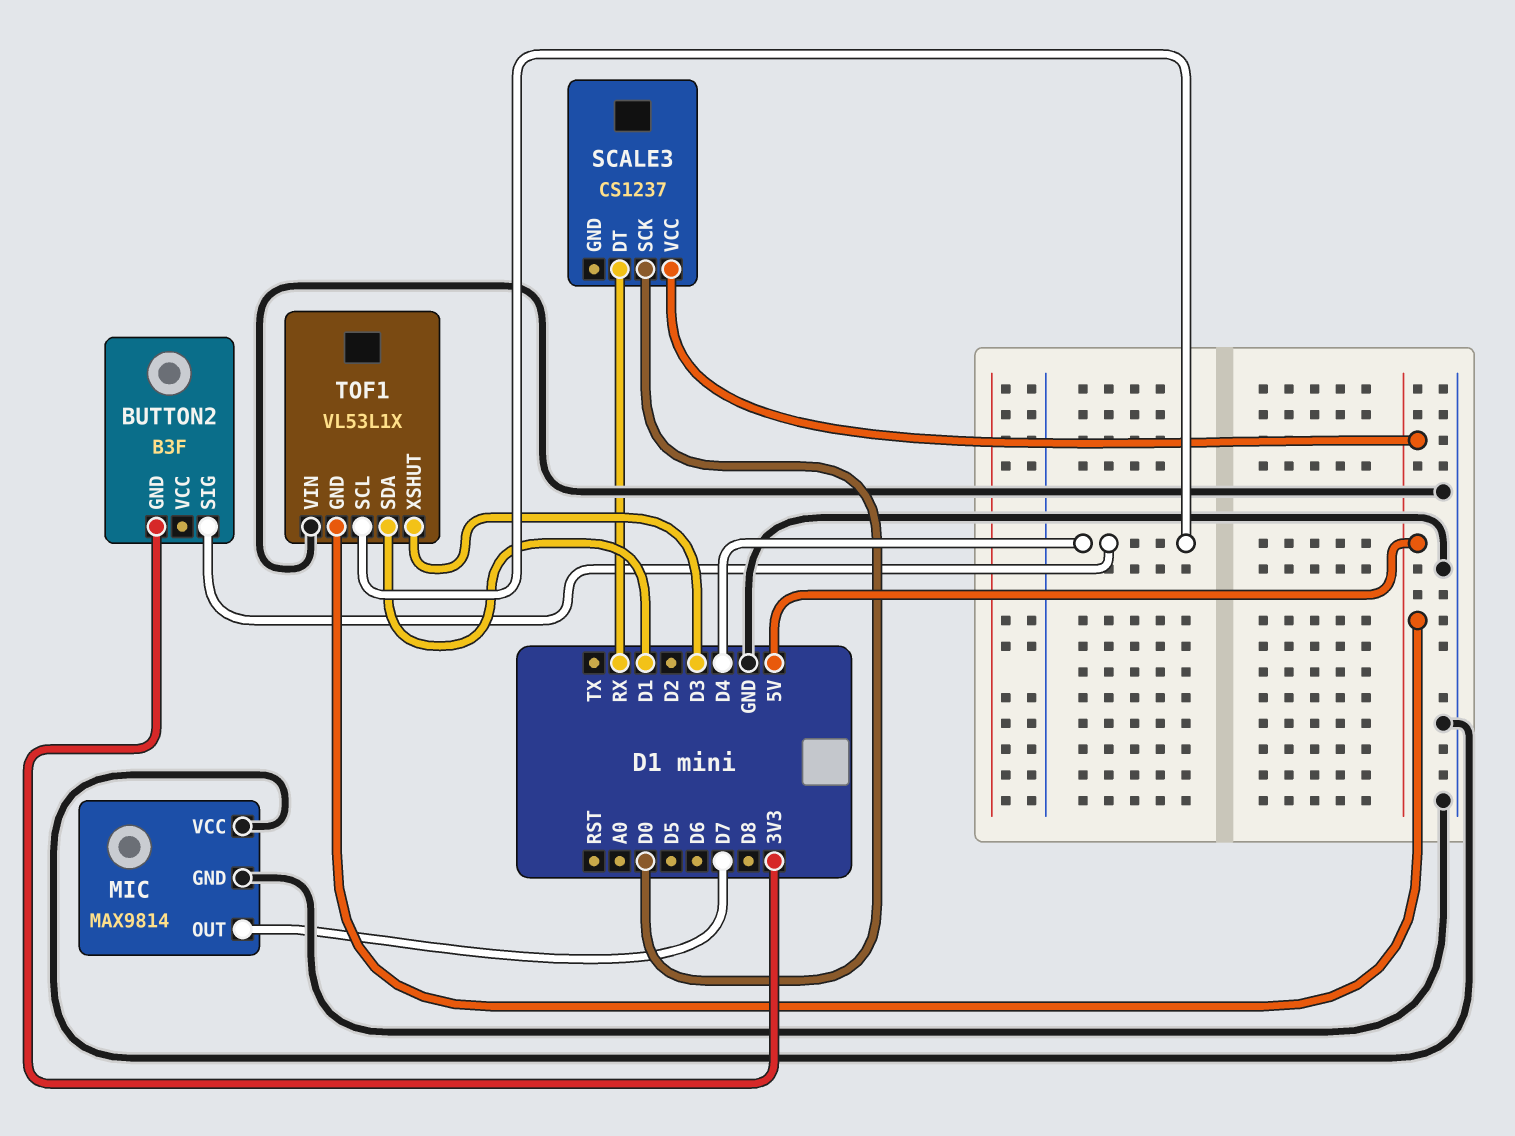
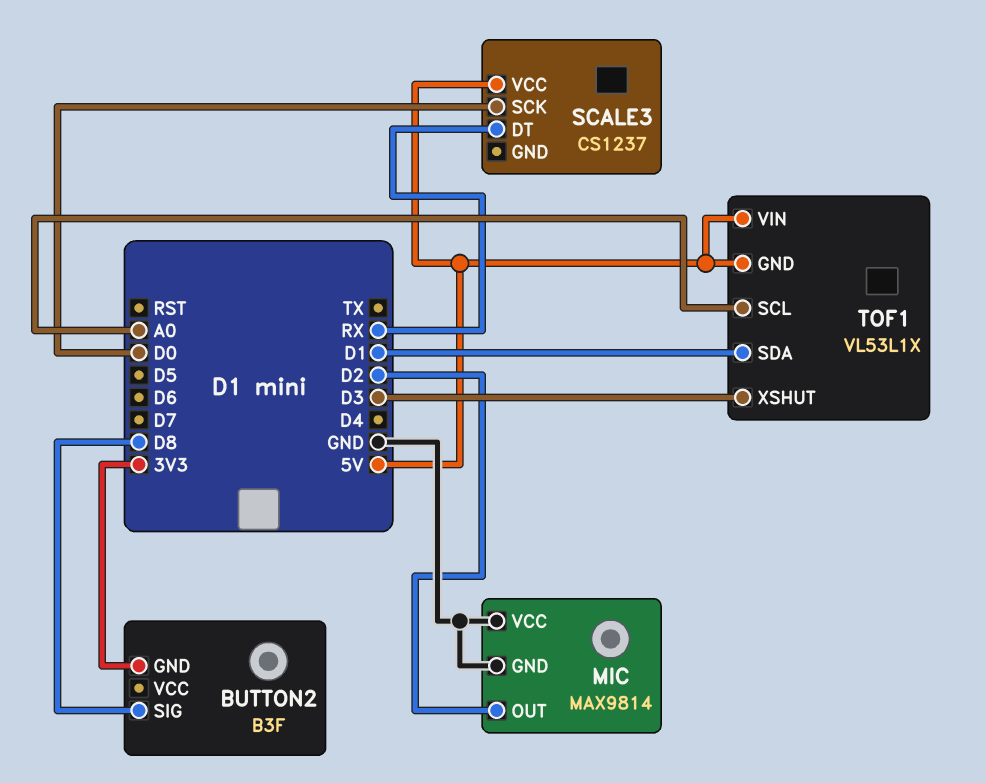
BUTTON2 pin SIG: D4 -> D8
MIC pin OUT: D7 -> D2
TOF1 pin SCL: D4 -> A0
TOF1 pin VIN: GND -> 5V

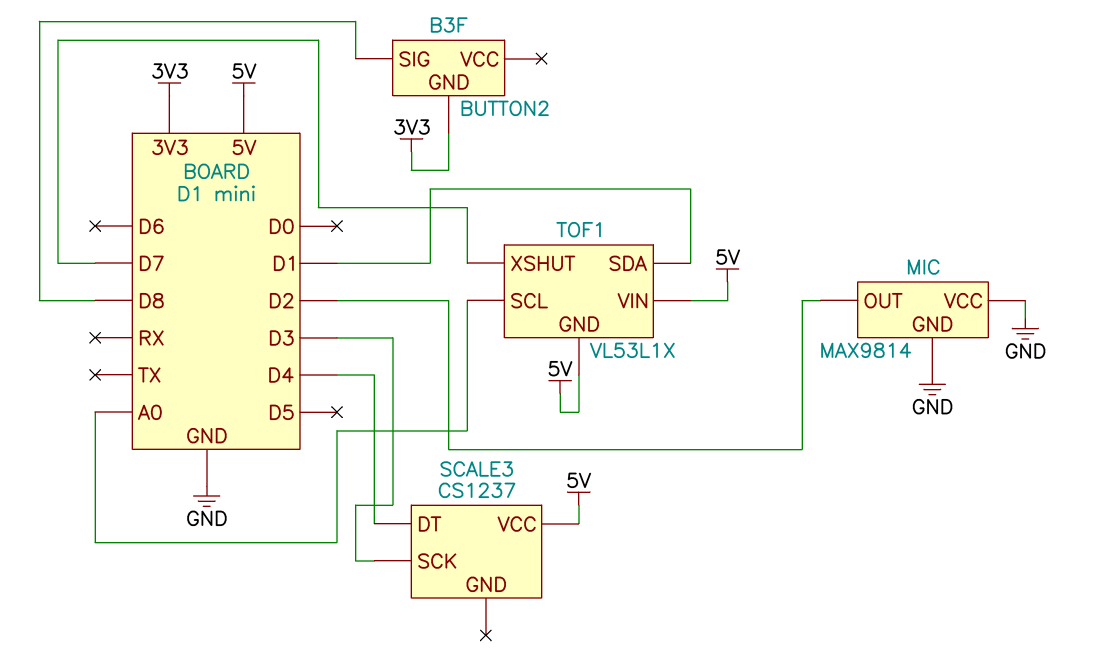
SCALE3 pin DT: RX -> D4
SCALE3 pin SCK: D0 -> D3
TOF1 pin XSHUT: D3 -> D7

